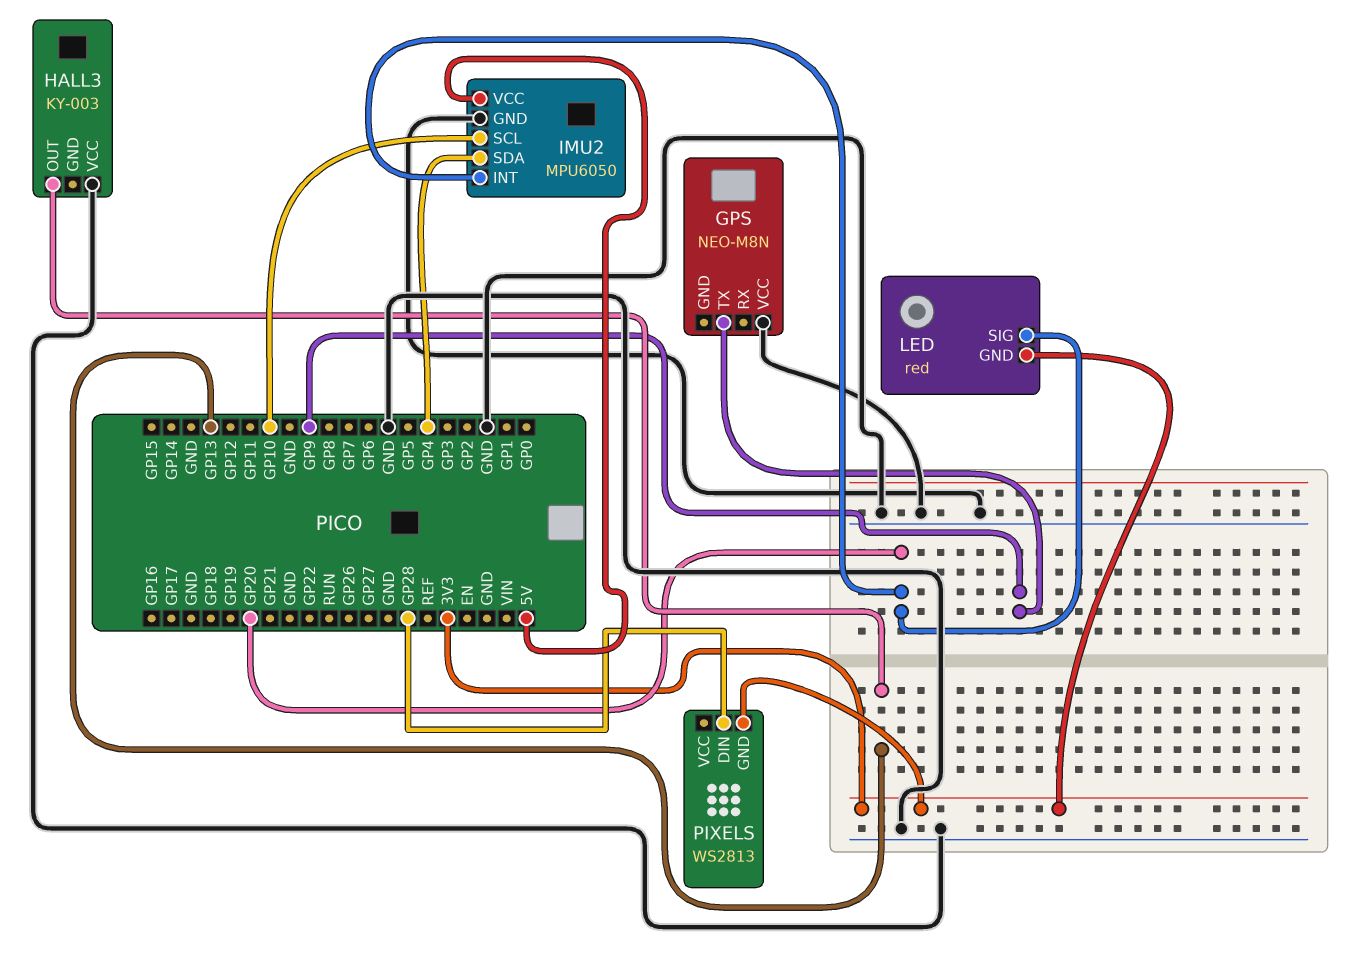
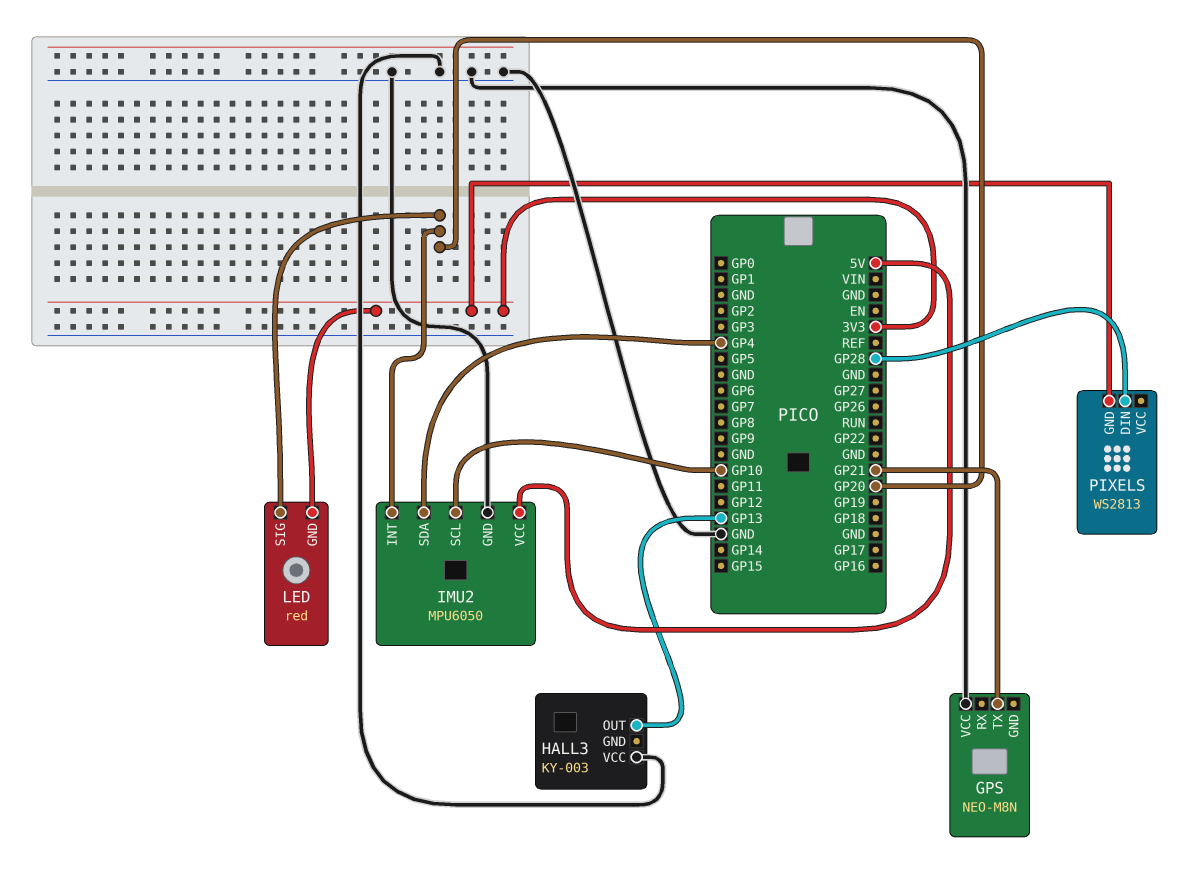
GPS pin TX: GP9 -> GP21

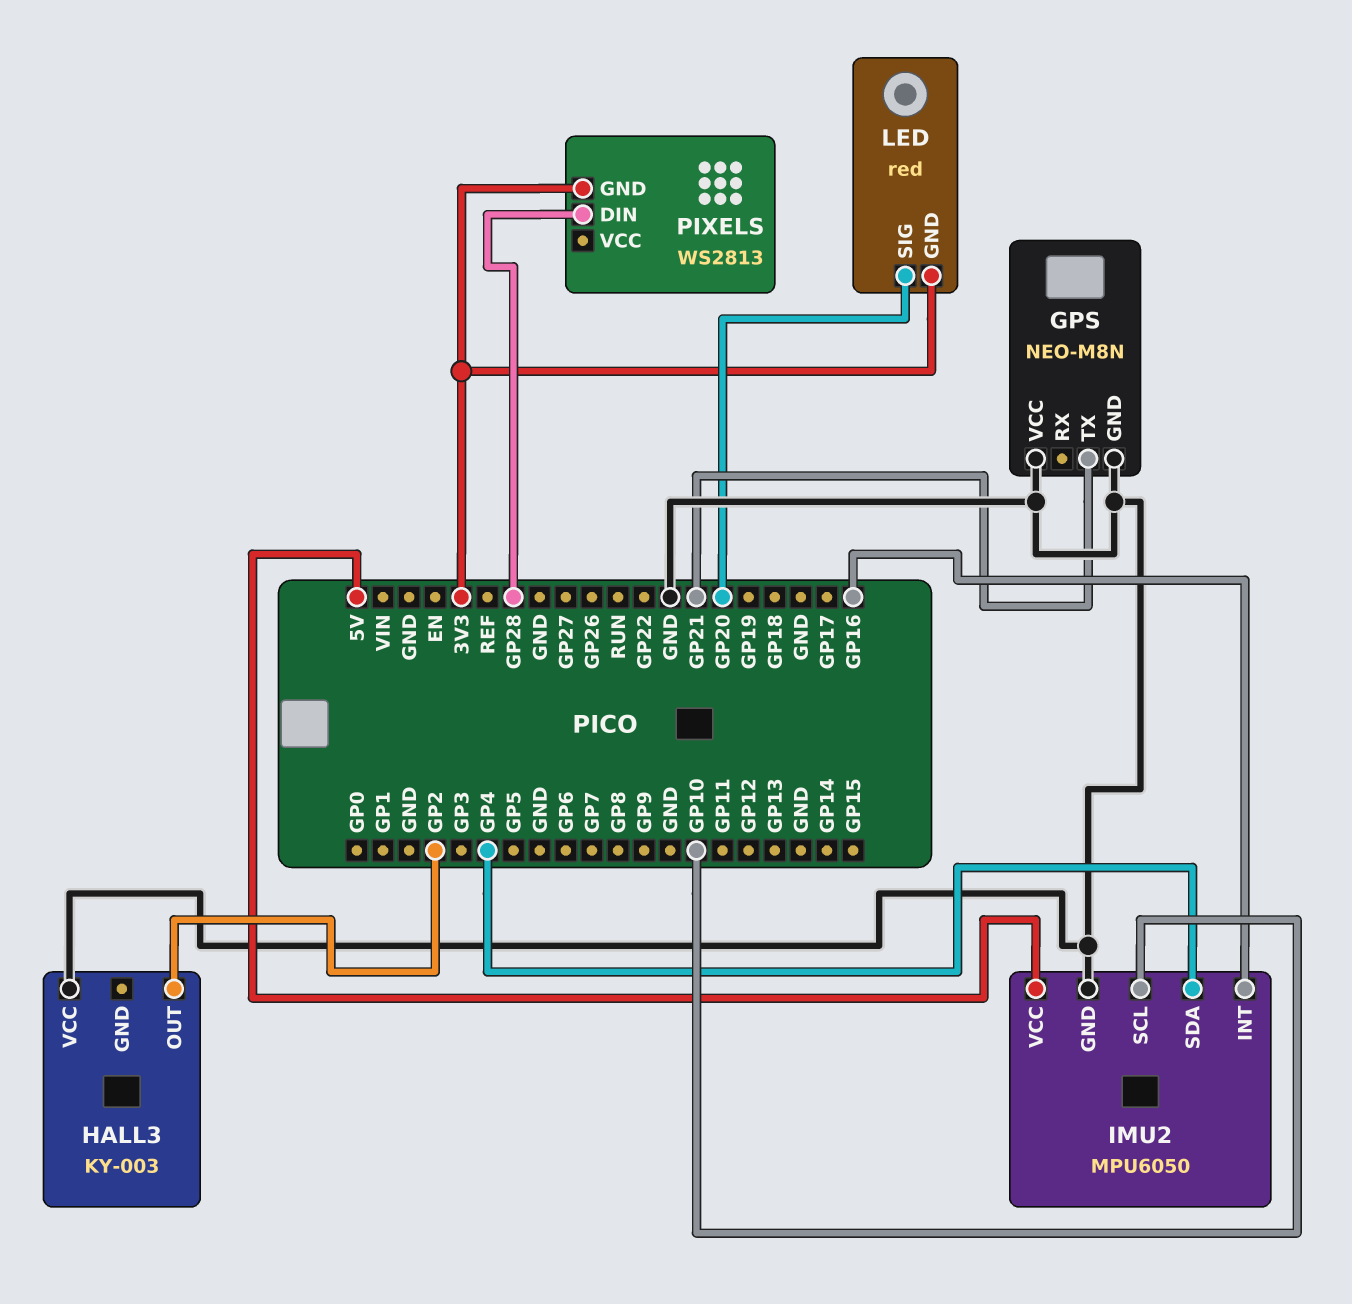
GPS pin GND: none -> GND
HALL3 pin OUT: GP13 -> GP2
IMU2 pin INT: GP20 -> GP16

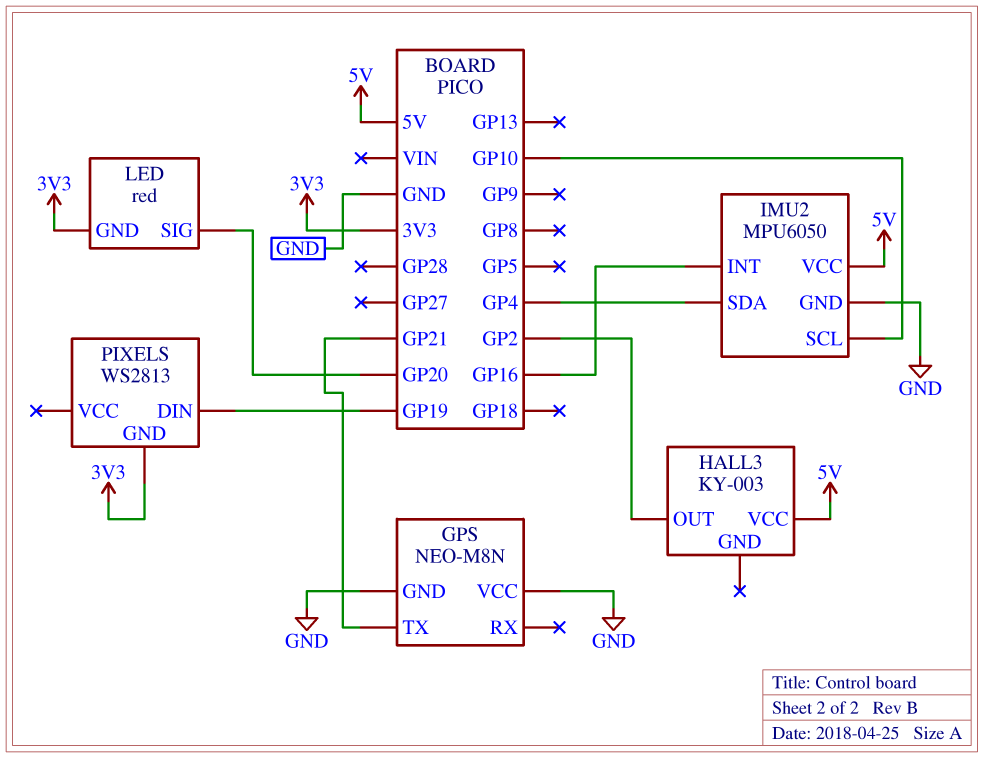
HALL3 pin VCC: GND -> 5V
PIXELS pin DIN: GP28 -> GP19

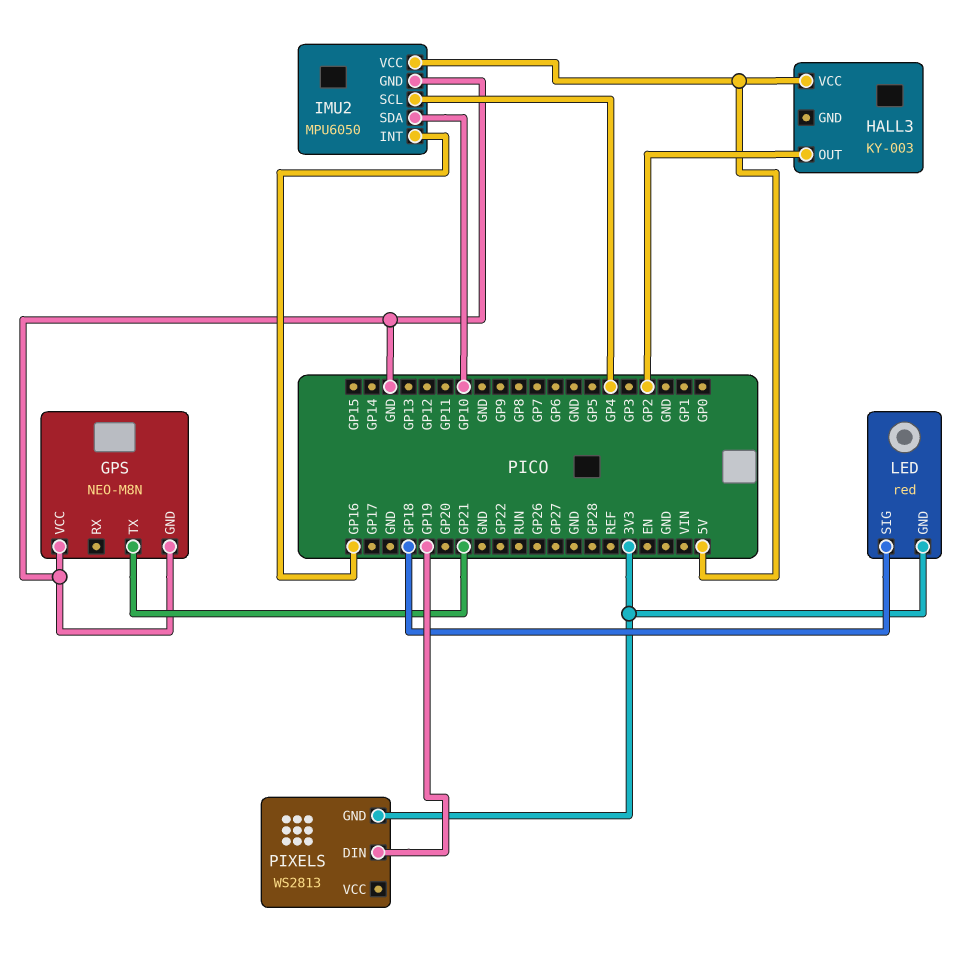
IMU2 pin SCL: GP10 -> GP4
IMU2 pin SDA: GP4 -> GP10
LED pin SIG: GP20 -> GP18

